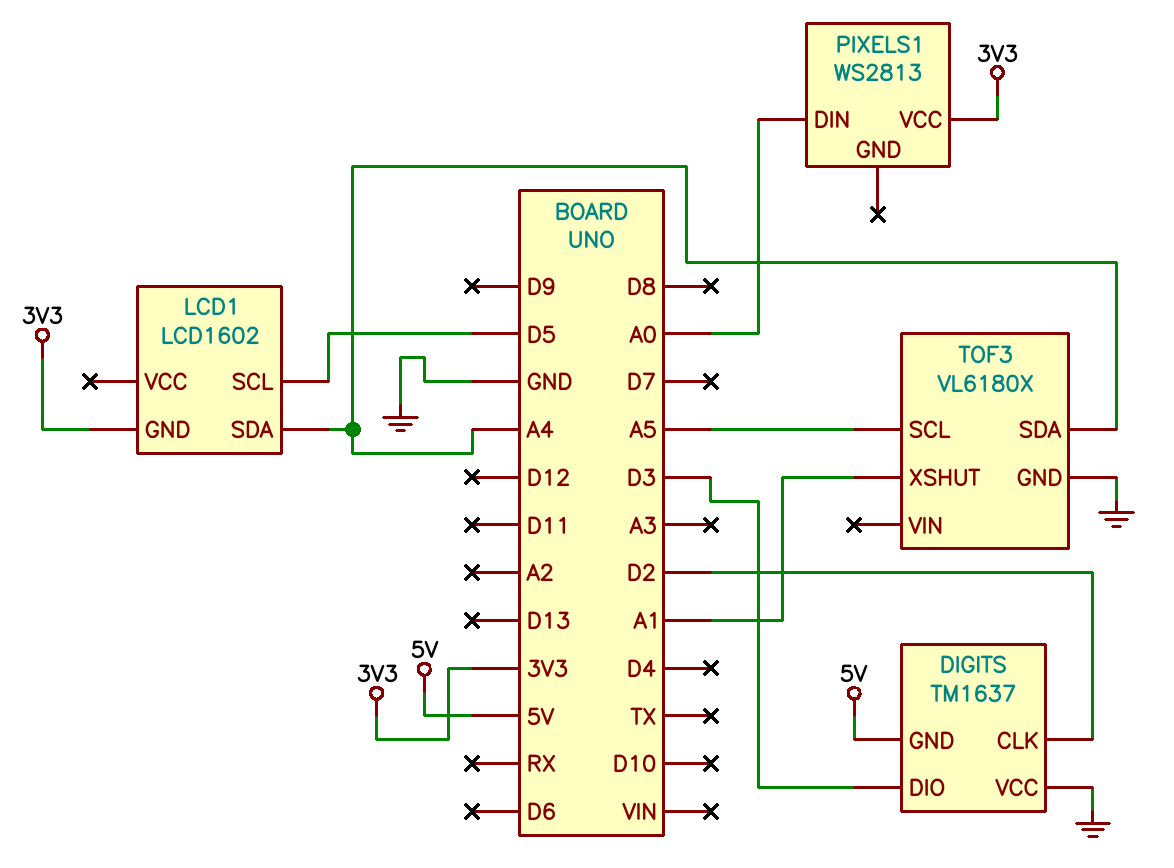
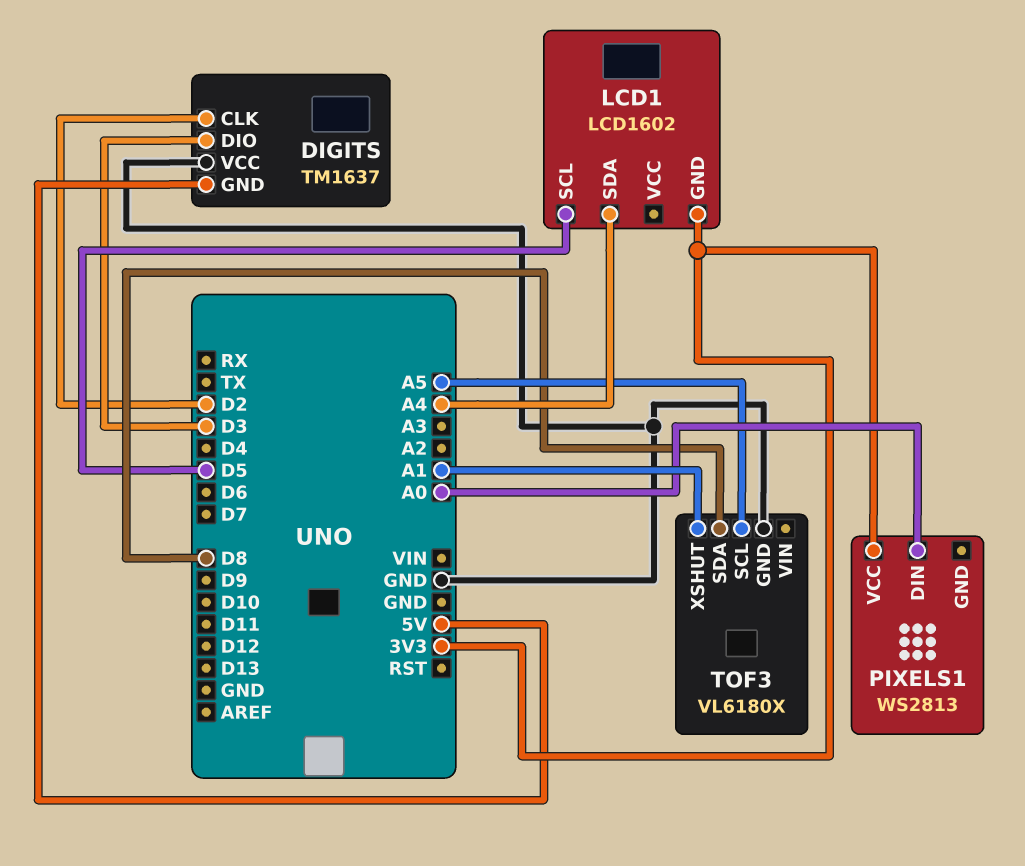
TOF3 pin SDA: A4 -> D8

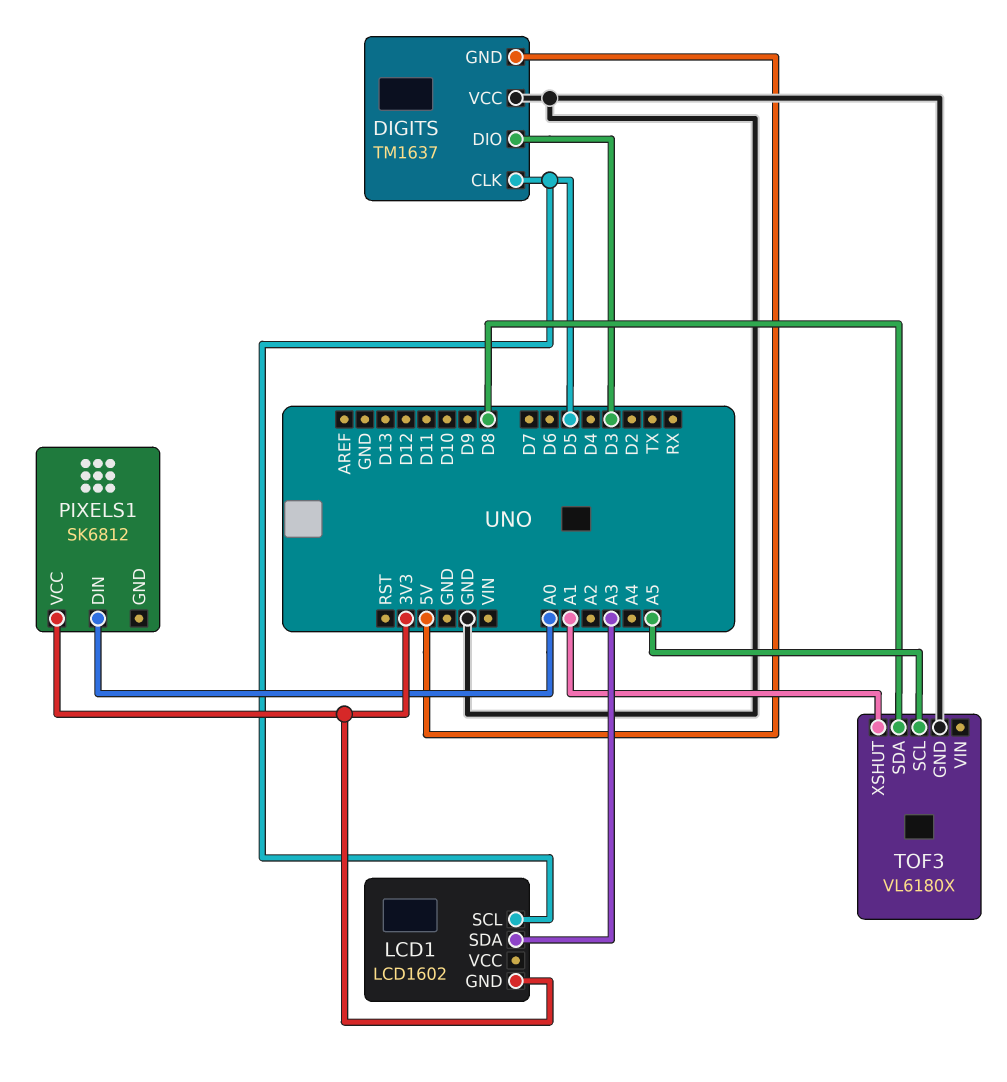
DIGITS pin CLK: D2 -> D5
LCD1 pin SDA: A4 -> A3
PIXELS1: WS2813 -> SK6812

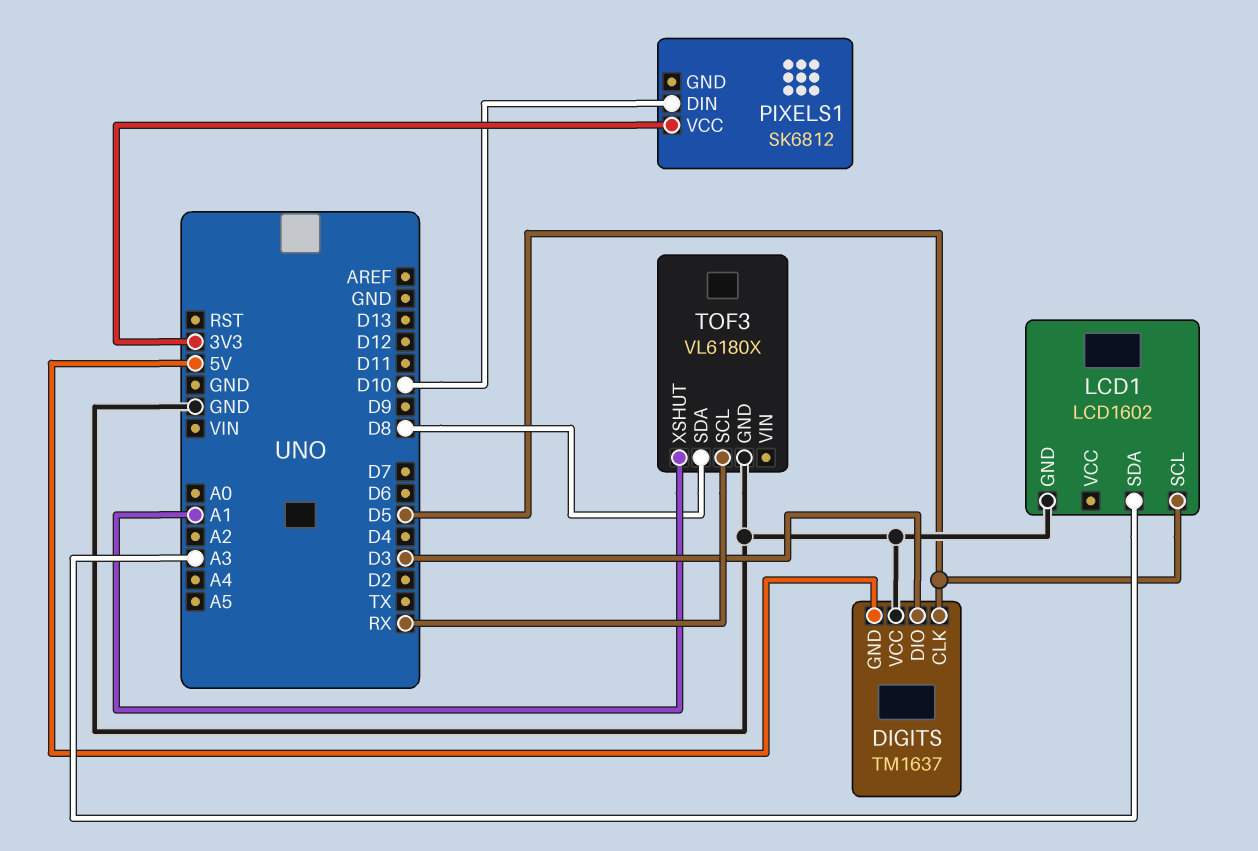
LCD1 pin GND: 3V3 -> GND
PIXELS1 pin DIN: A0 -> D10
TOF3 pin SCL: A5 -> RX

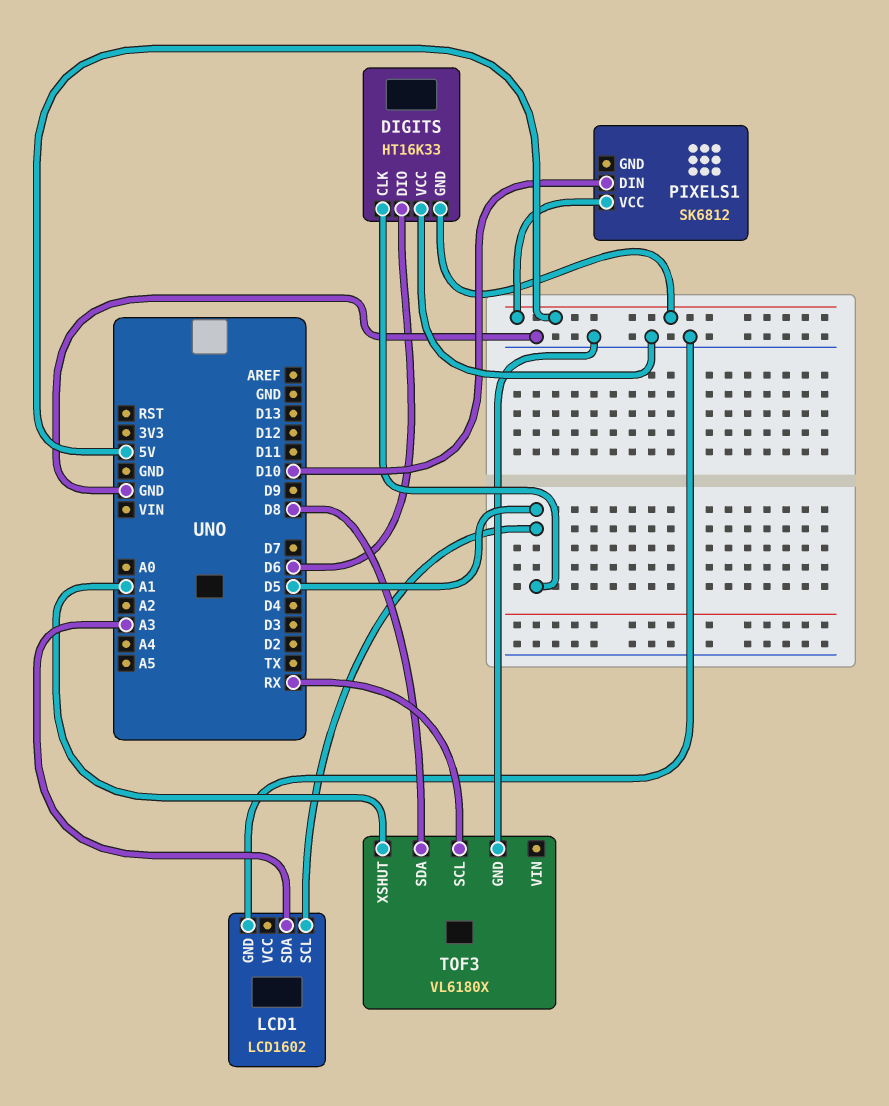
DIGITS: TM1637 -> HT16K33
DIGITS pin DIO: D3 -> D6
PIXELS1 pin VCC: 3V3 -> 5V

